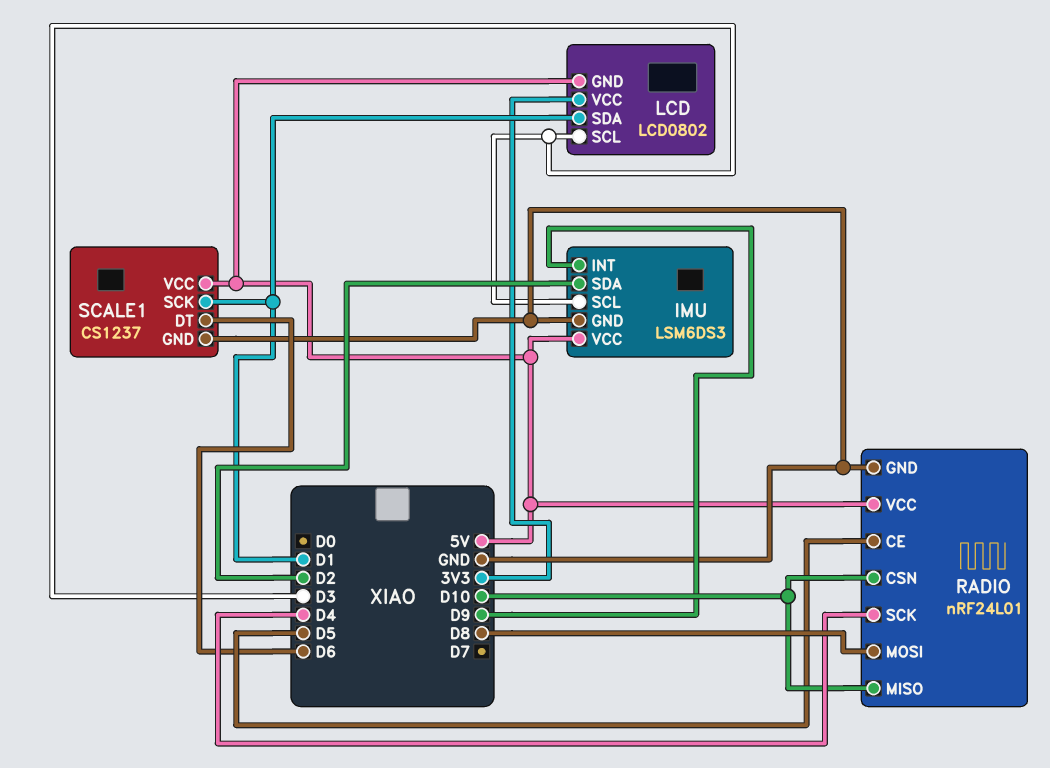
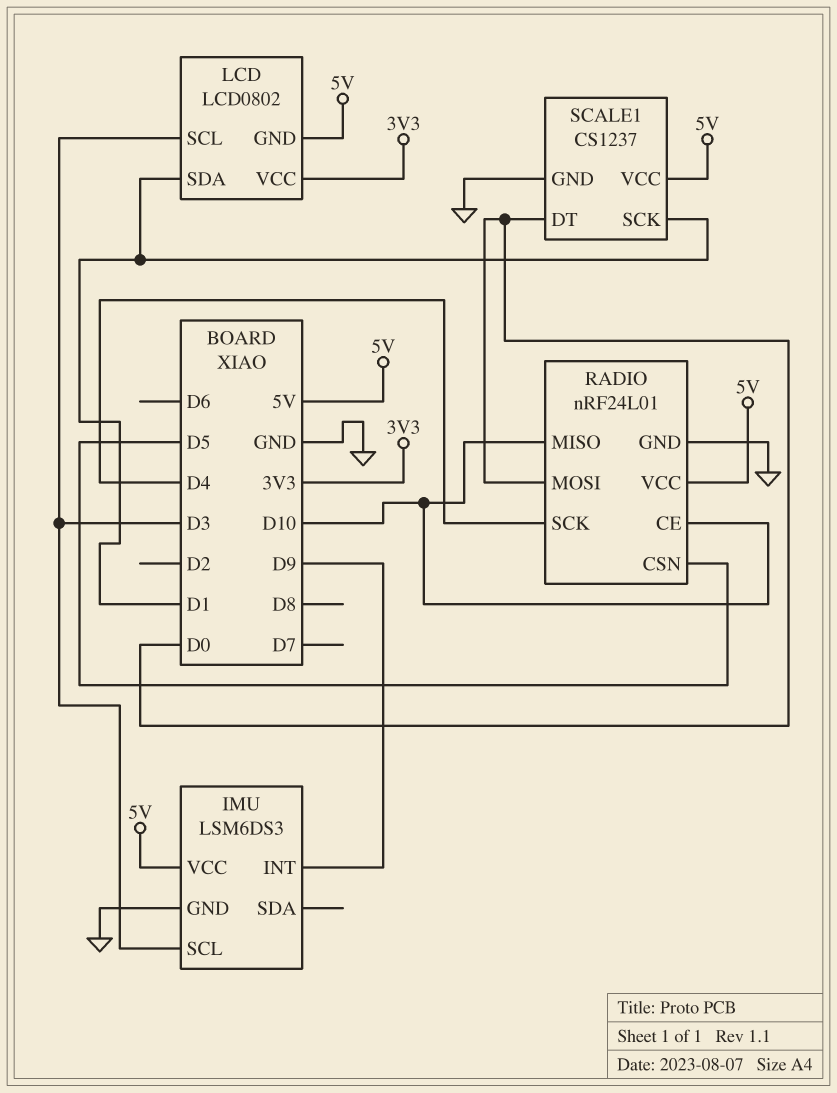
IMU pin SDA: D2 -> none
RADIO pin CE: D5 -> D10
RADIO pin CSN: D10 -> D5
RADIO pin MOSI: D8 -> D0
SCALE1 pin DT: D6 -> D0

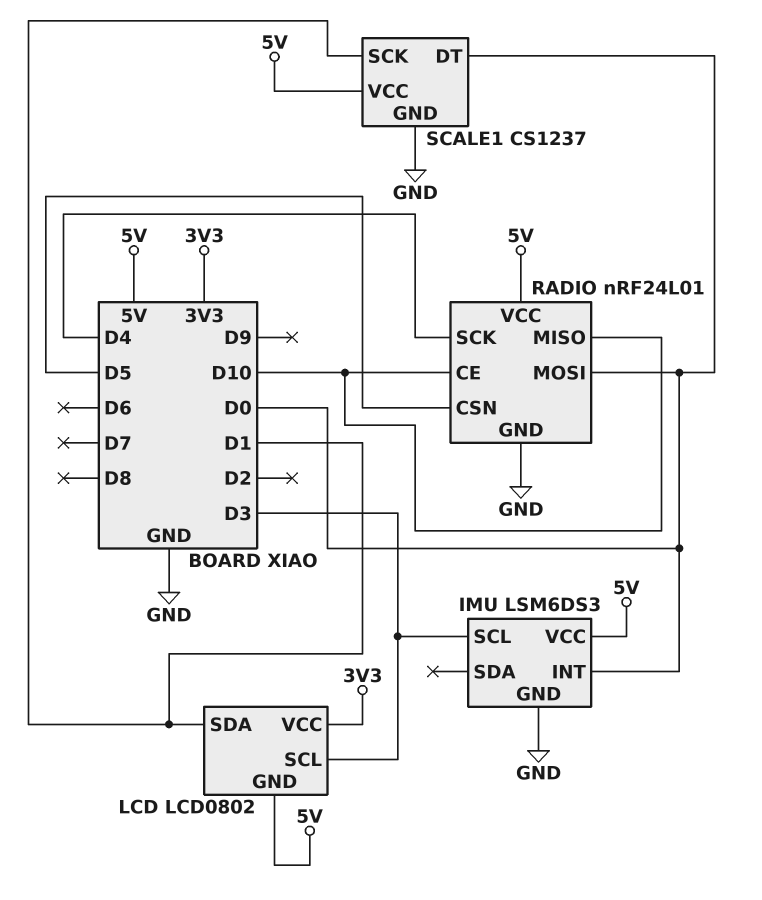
IMU pin INT: D9 -> D0

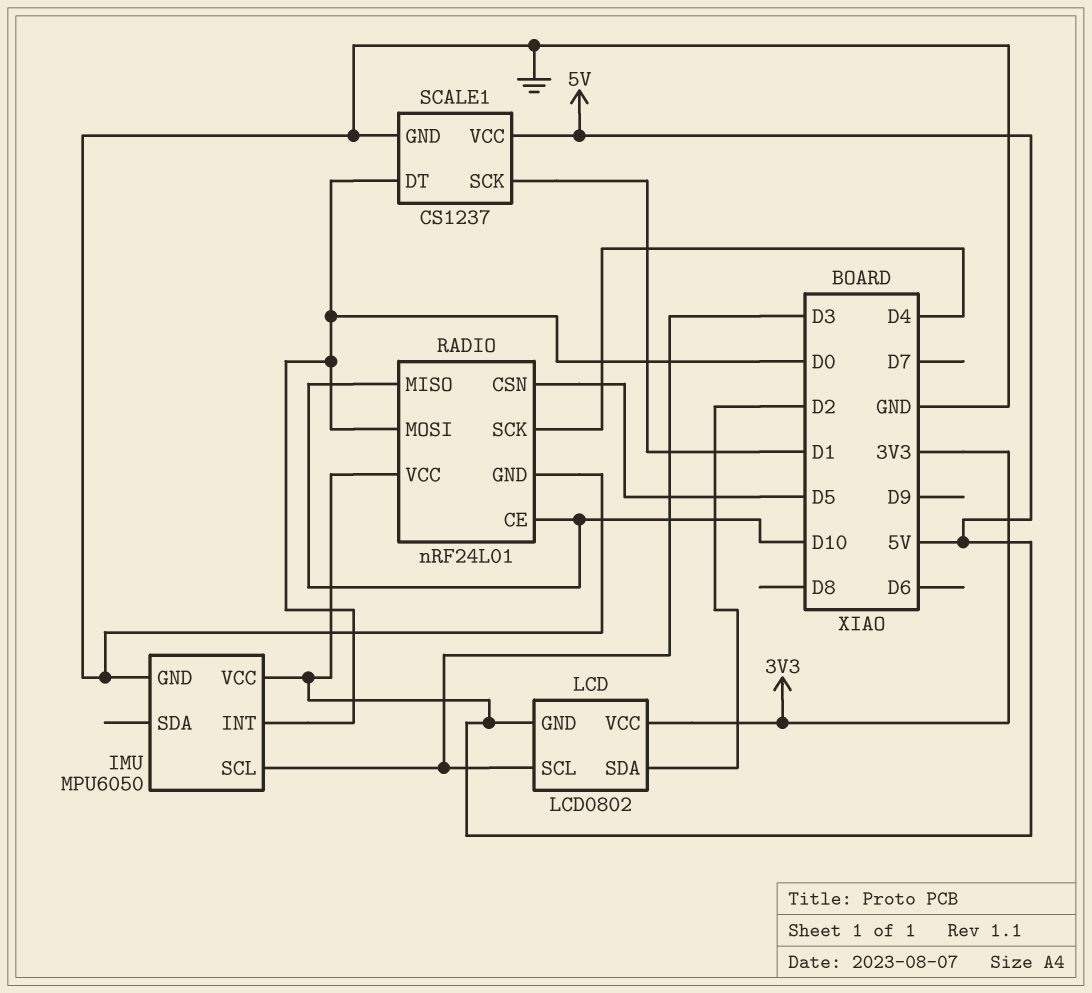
IMU: LSM6DS3 -> MPU6050
LCD pin SDA: D1 -> D2

